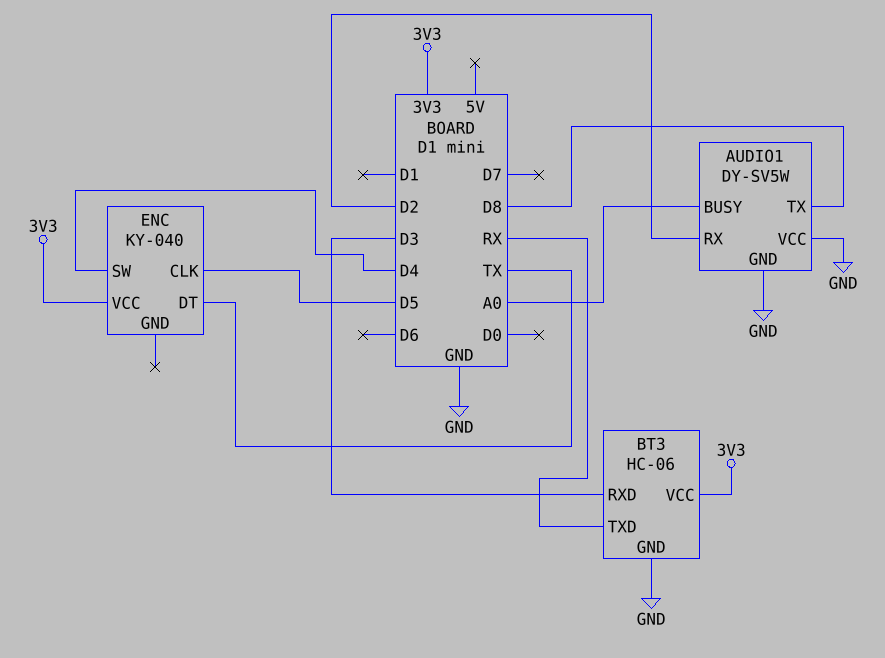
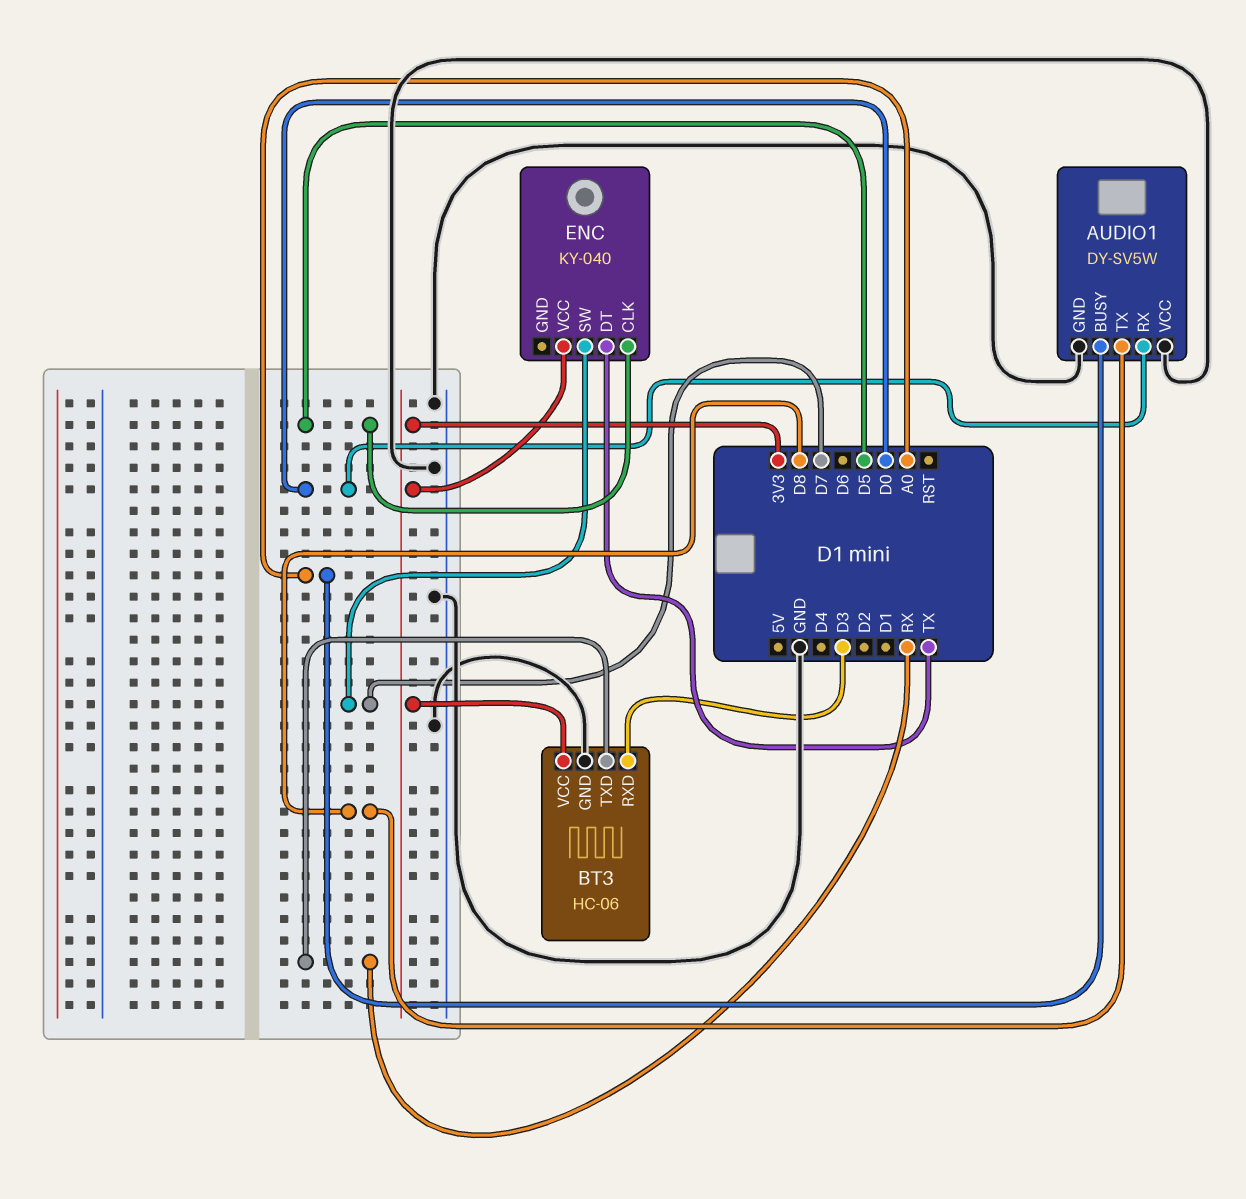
AUDIO1 pin RX: D2 -> D0
ENC pin SW: D4 -> D7

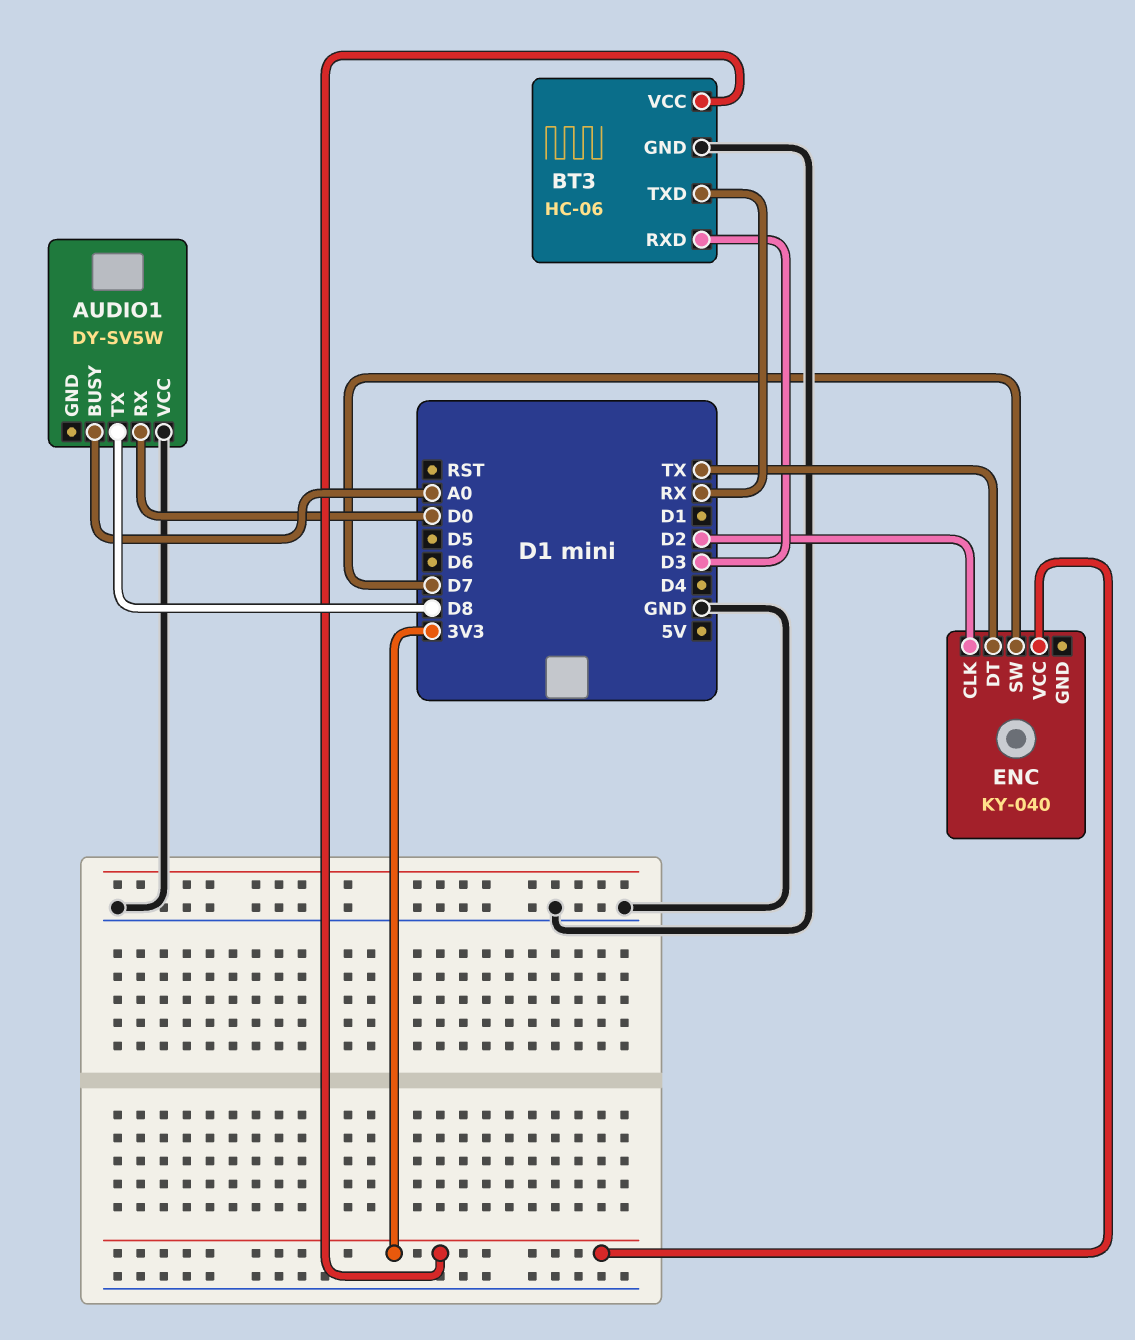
AUDIO1 pin GND: GND -> none
ENC pin CLK: D5 -> D2

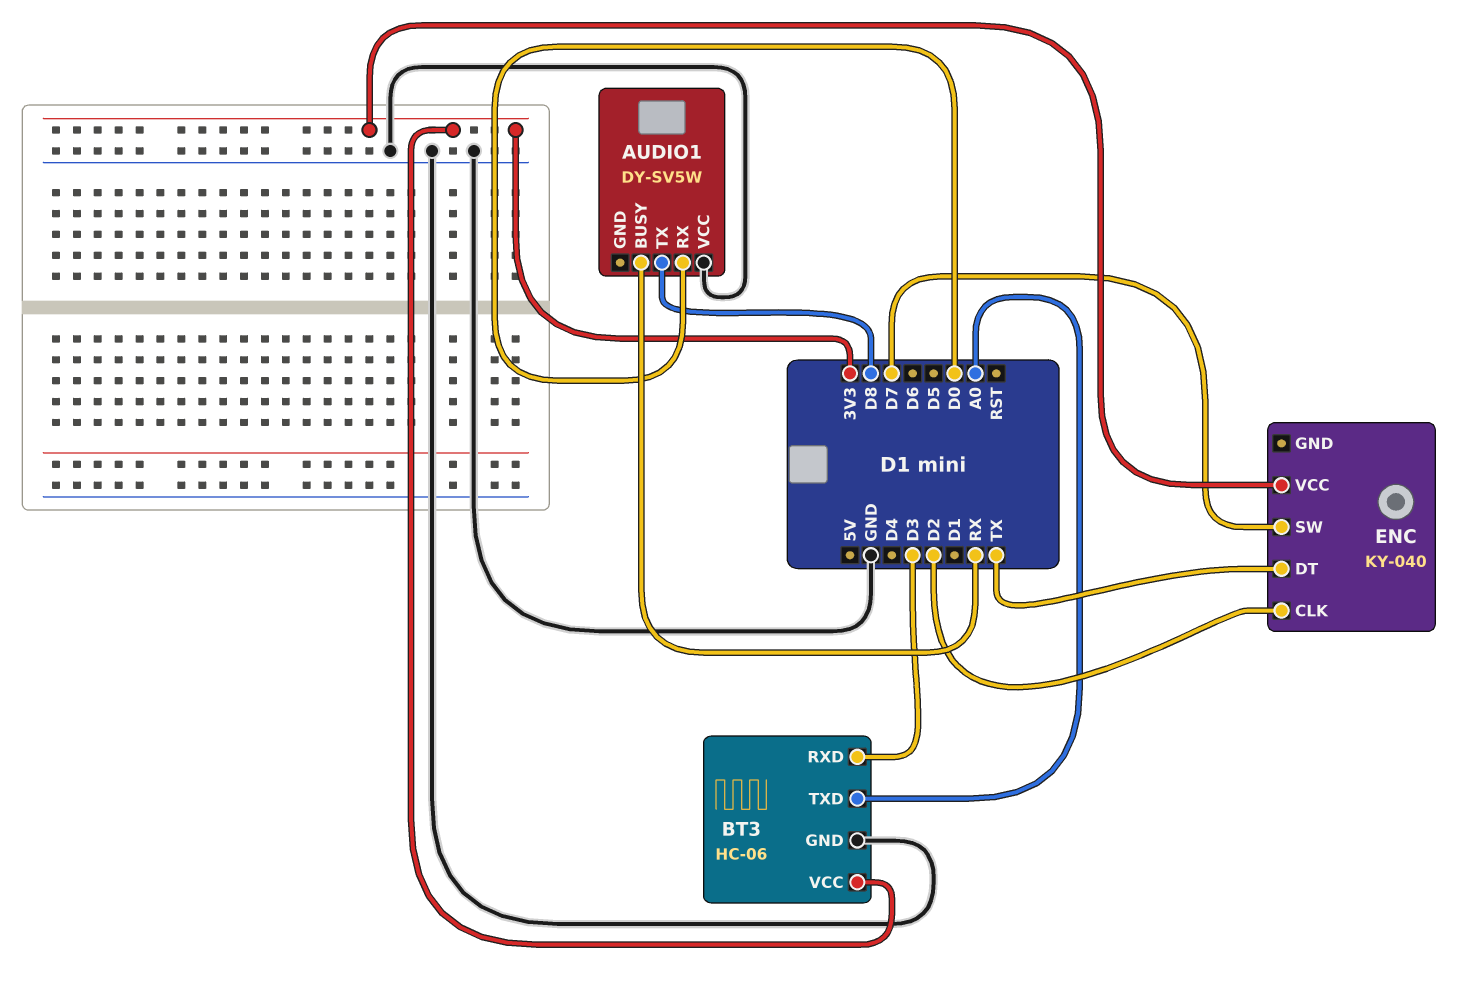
AUDIO1 pin BUSY: A0 -> RX
BT3 pin TXD: RX -> A0

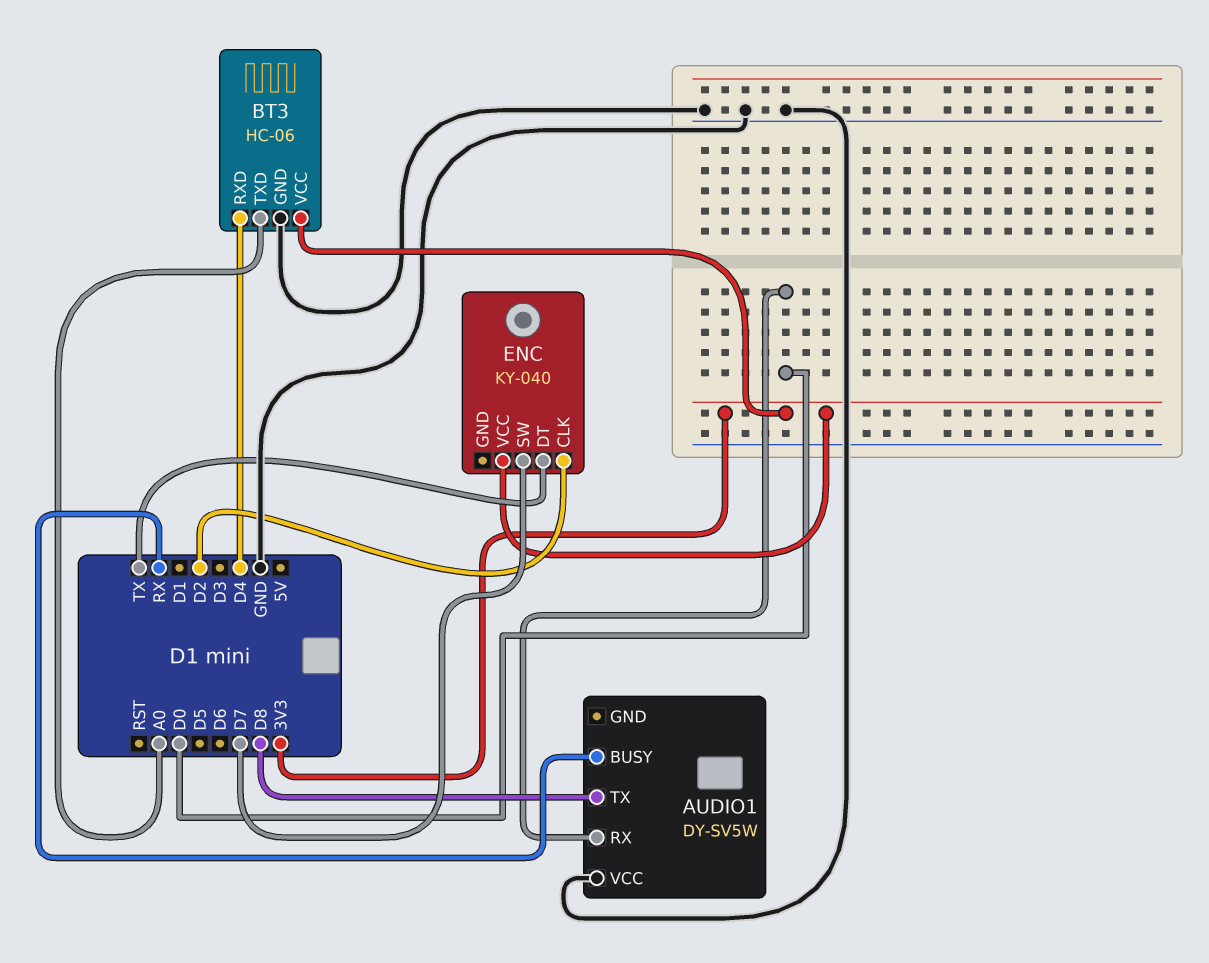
BT3 pin RXD: D3 -> D4

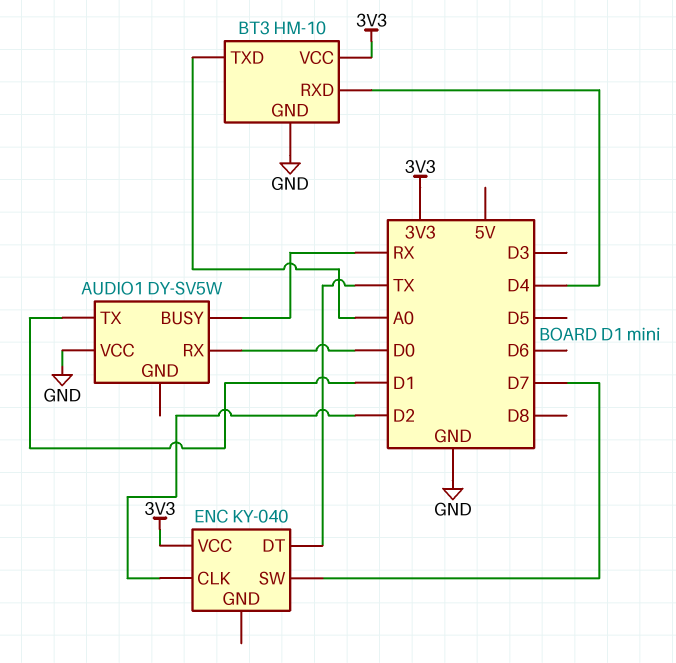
AUDIO1 pin TX: D8 -> D1
BT3: HC-06 -> HM-10

